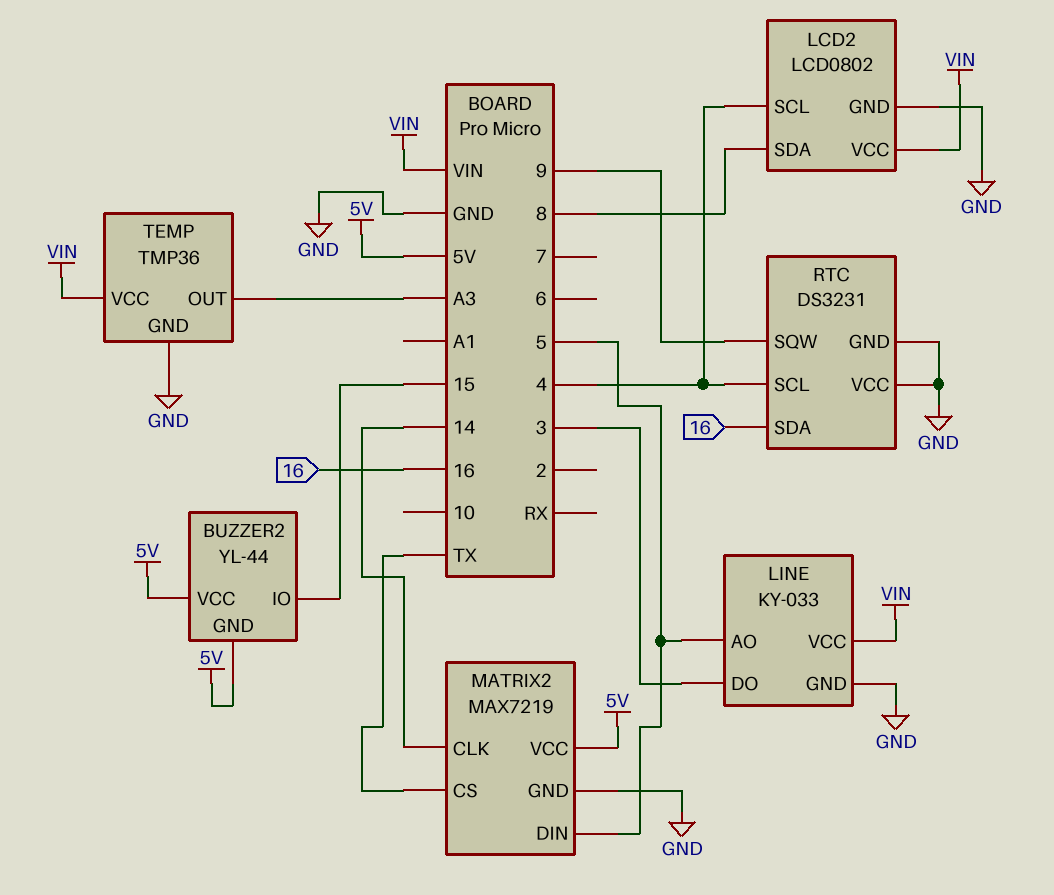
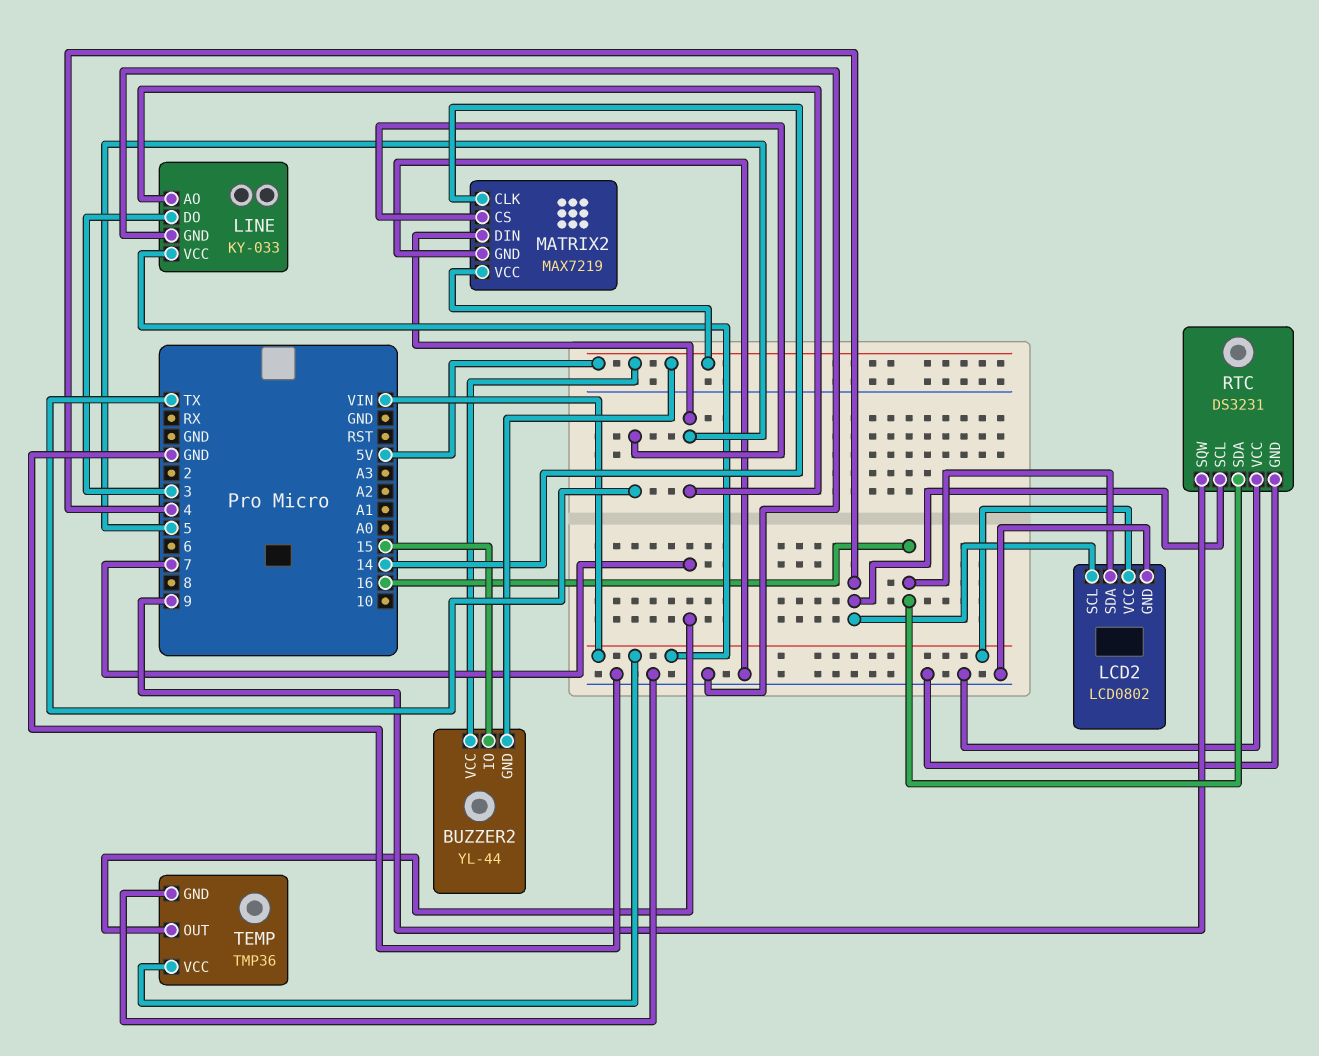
LCD2 pin SDA: 8 -> 16
TEMP pin OUT: A3 -> 7

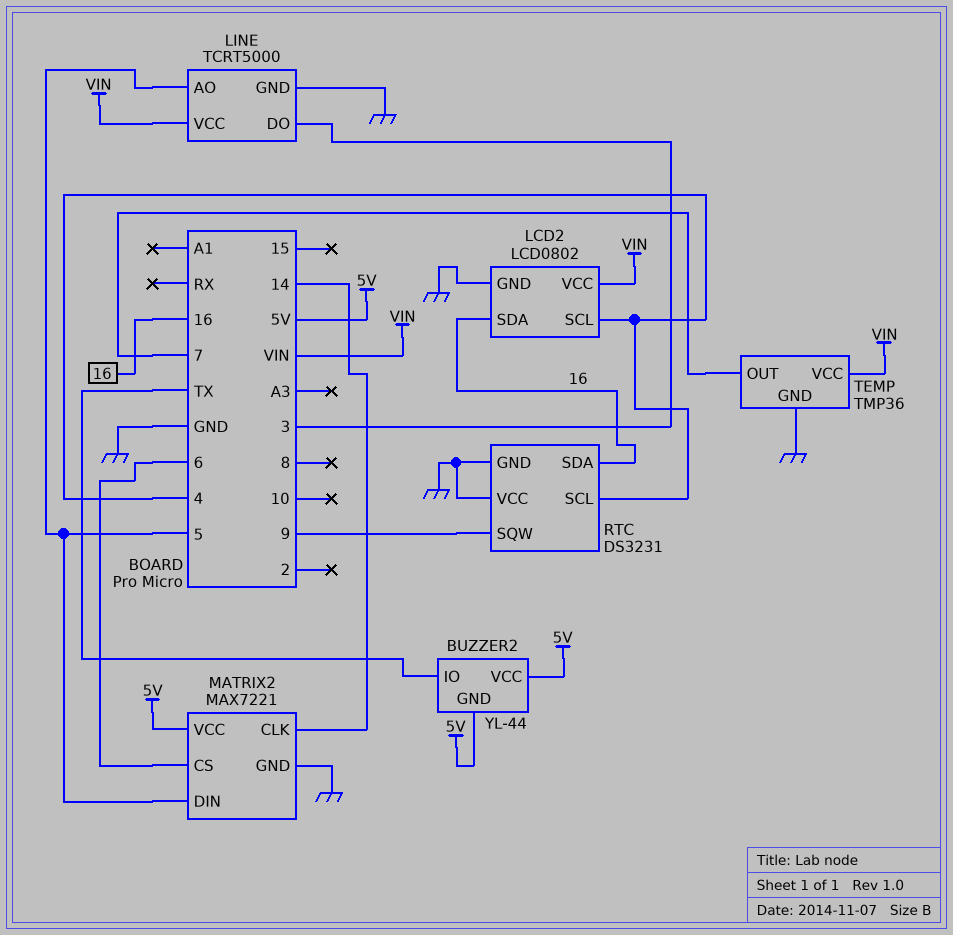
BUZZER2 pin IO: 15 -> TX
LINE: KY-033 -> TCRT5000
MATRIX2: MAX7219 -> MAX7221
MATRIX2 pin CS: TX -> 6

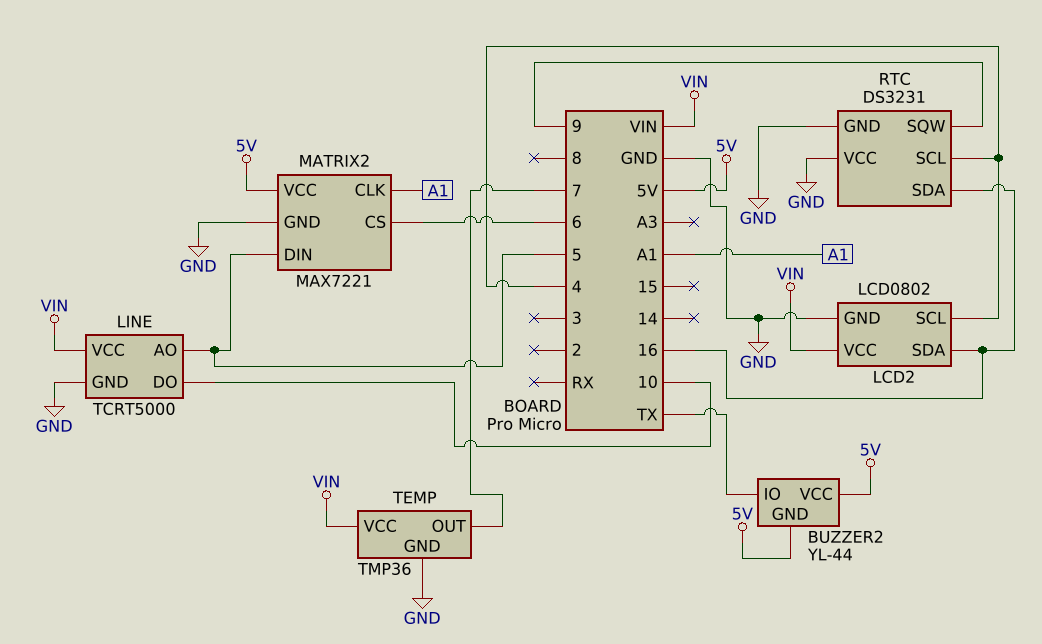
LINE pin DO: 3 -> 10
MATRIX2 pin CLK: 14 -> A1

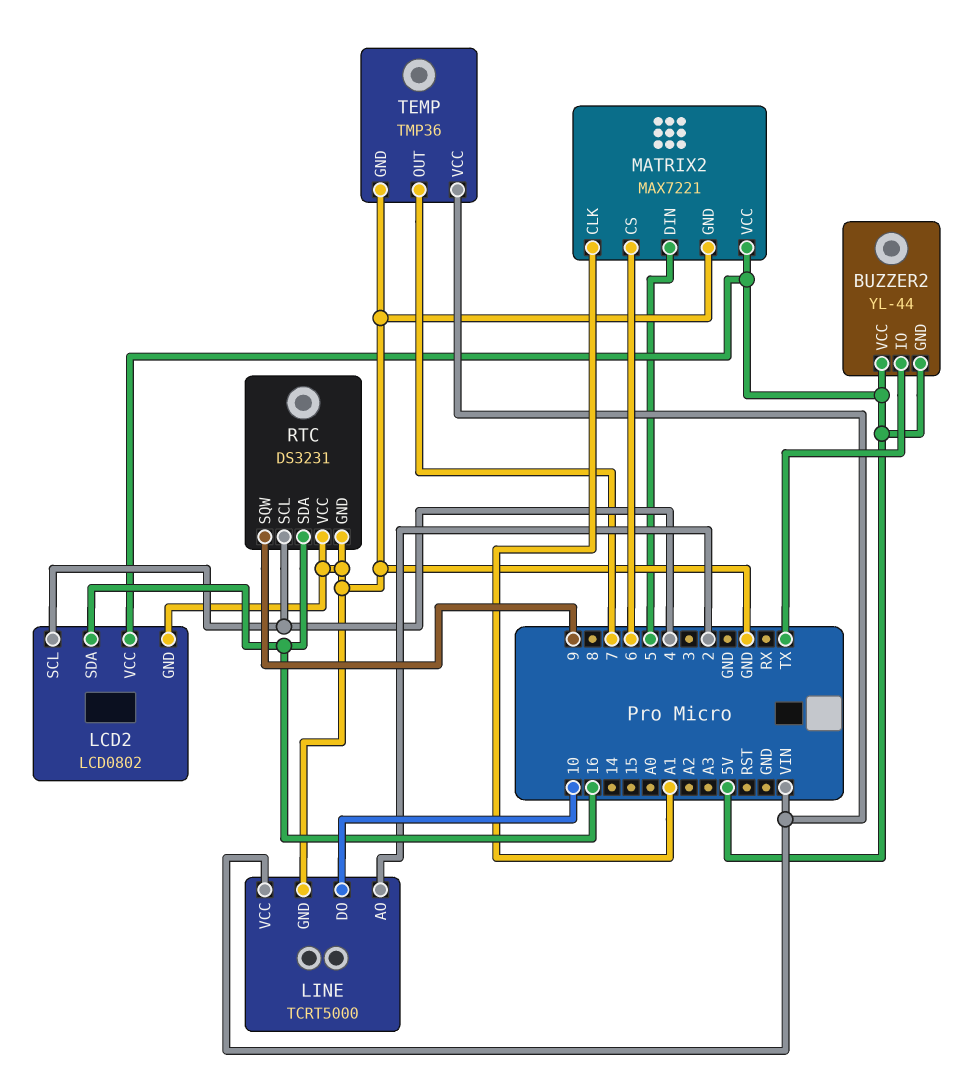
LCD2 pin VCC: VIN -> 5V
LINE pin AO: 5 -> 2

